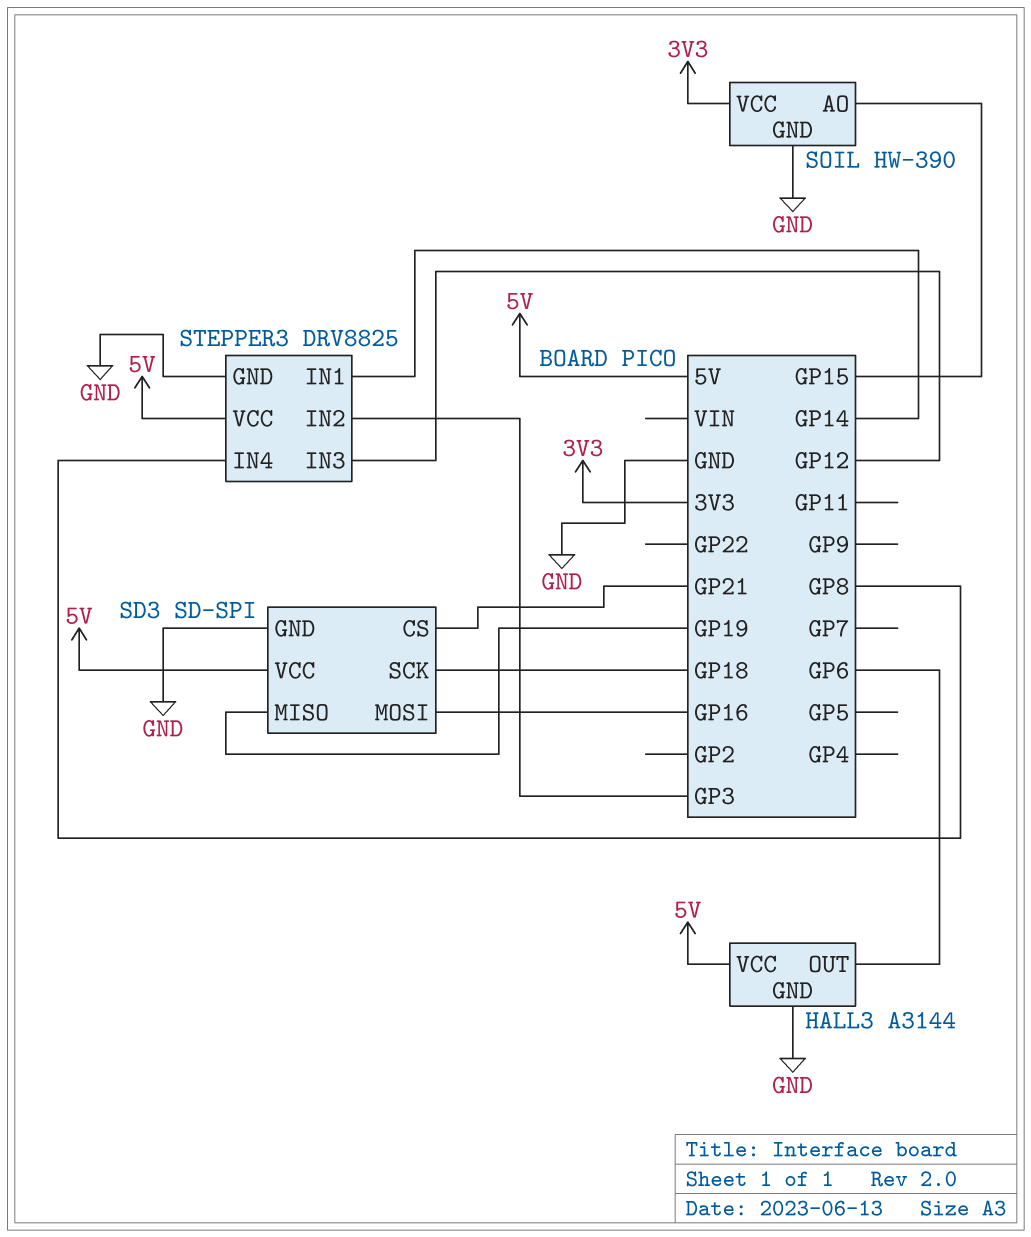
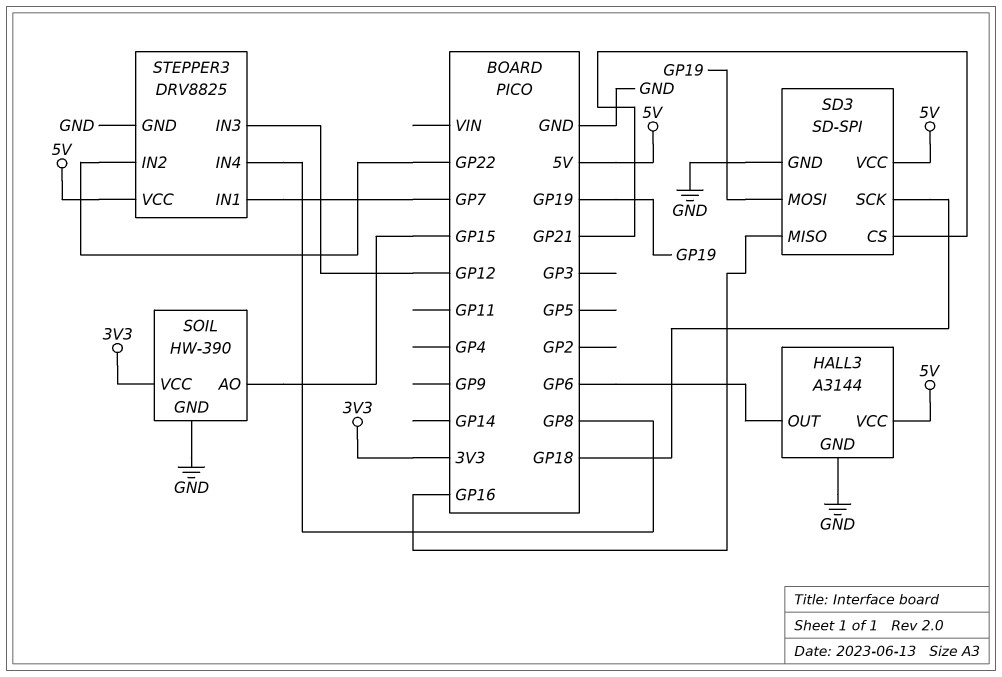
SD3 pin MISO: GP19 -> GP16
SD3 pin MOSI: GP16 -> GP19
STEPPER3 pin IN1: GP14 -> GP7
STEPPER3 pin IN2: GP3 -> GP22

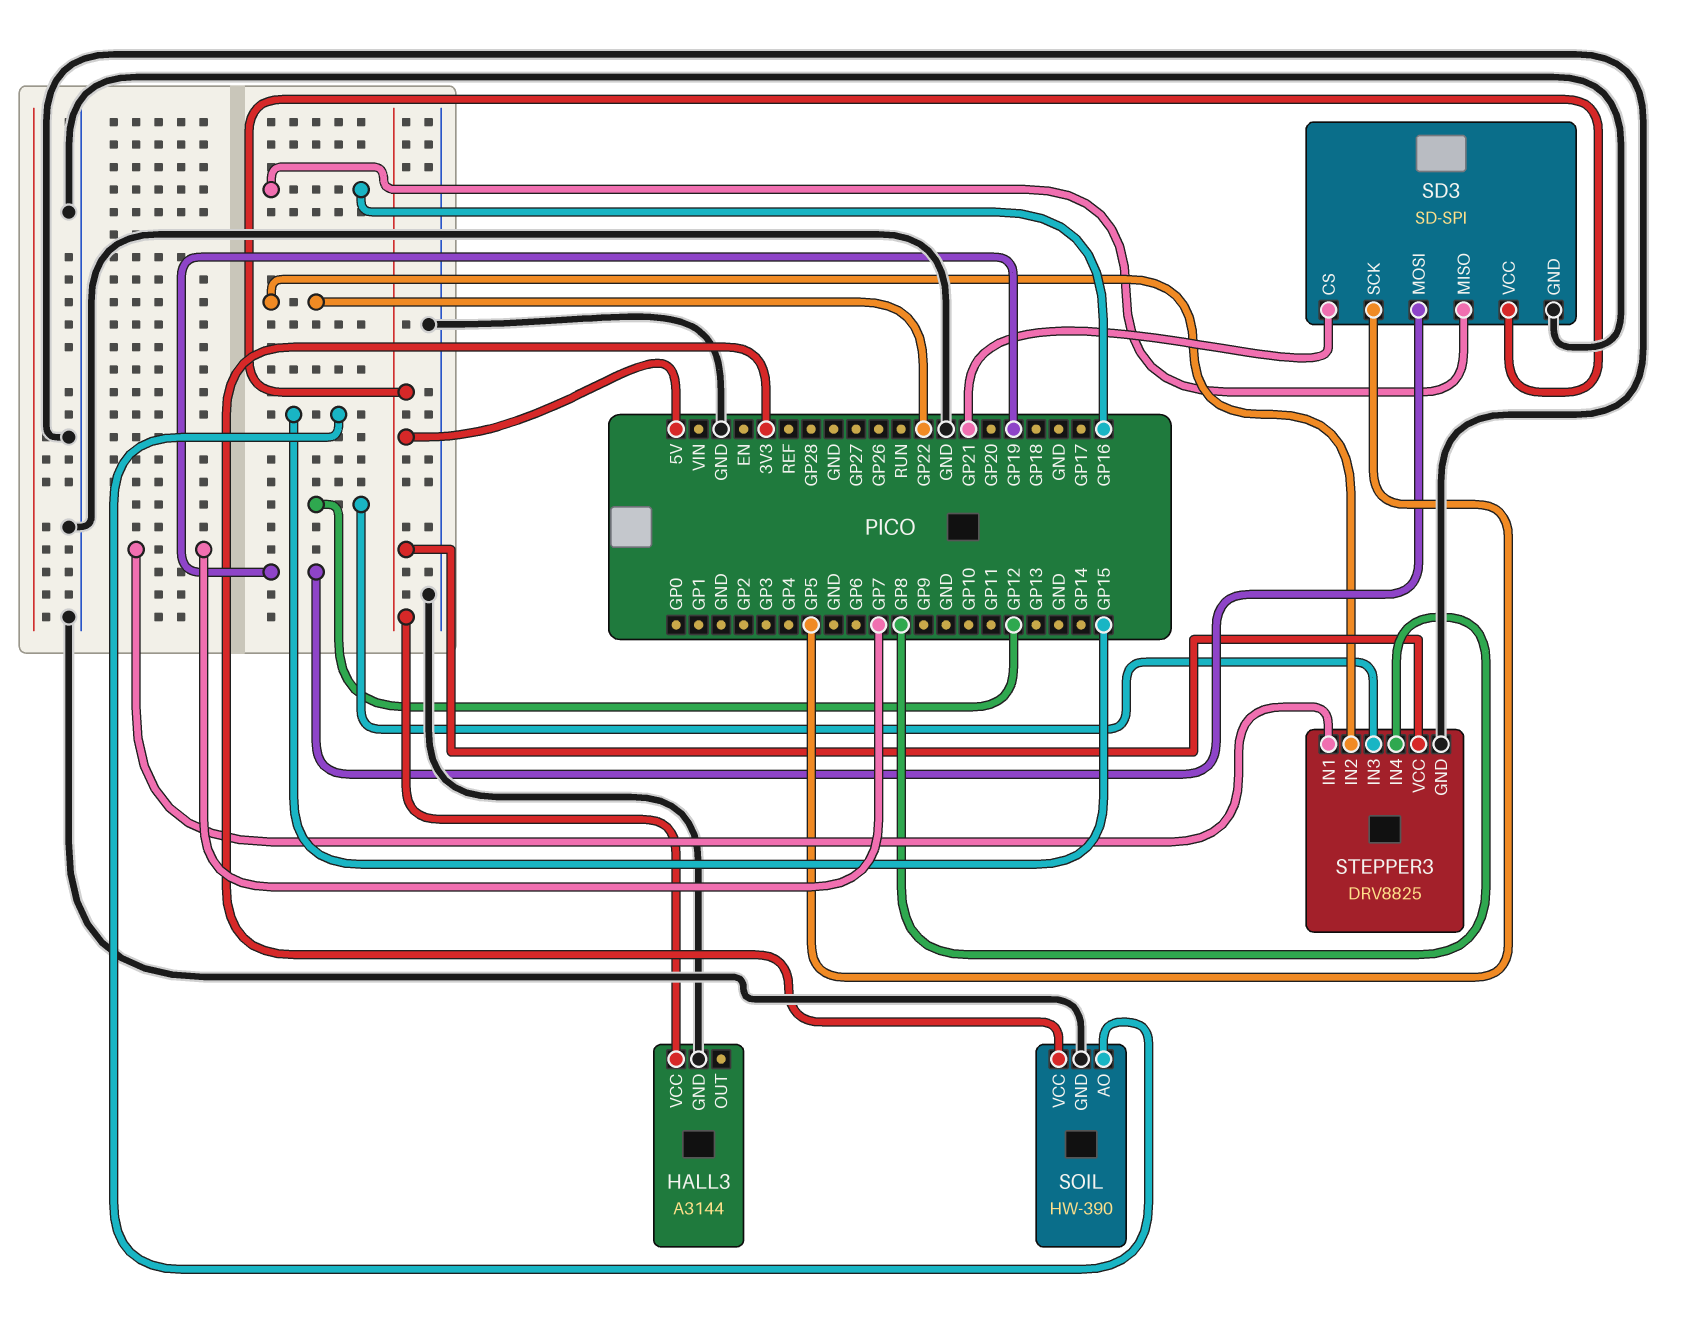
HALL3 pin OUT: GP6 -> none
SD3 pin SCK: GP18 -> GP5

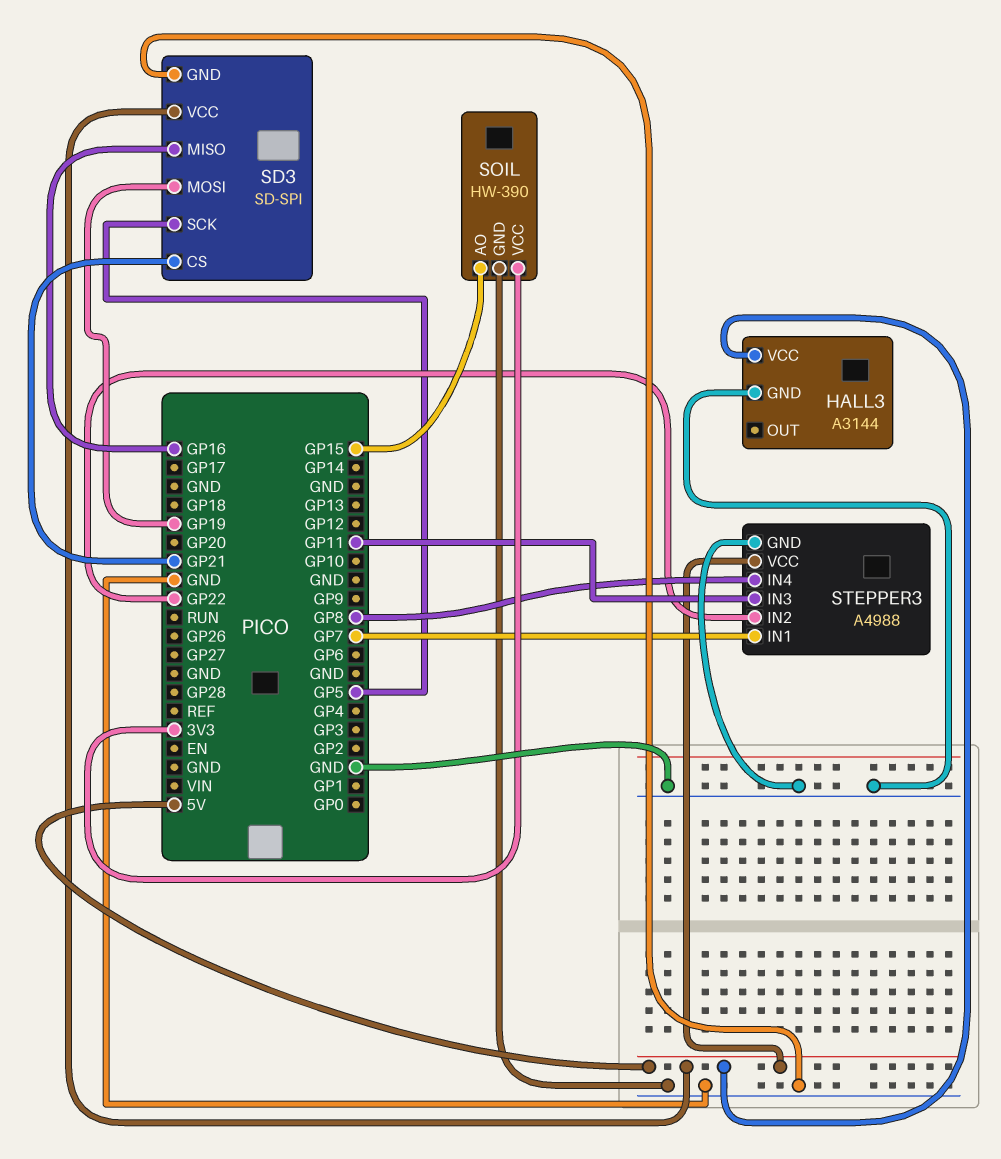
STEPPER3: DRV8825 -> A4988
STEPPER3 pin IN3: GP12 -> GP11

